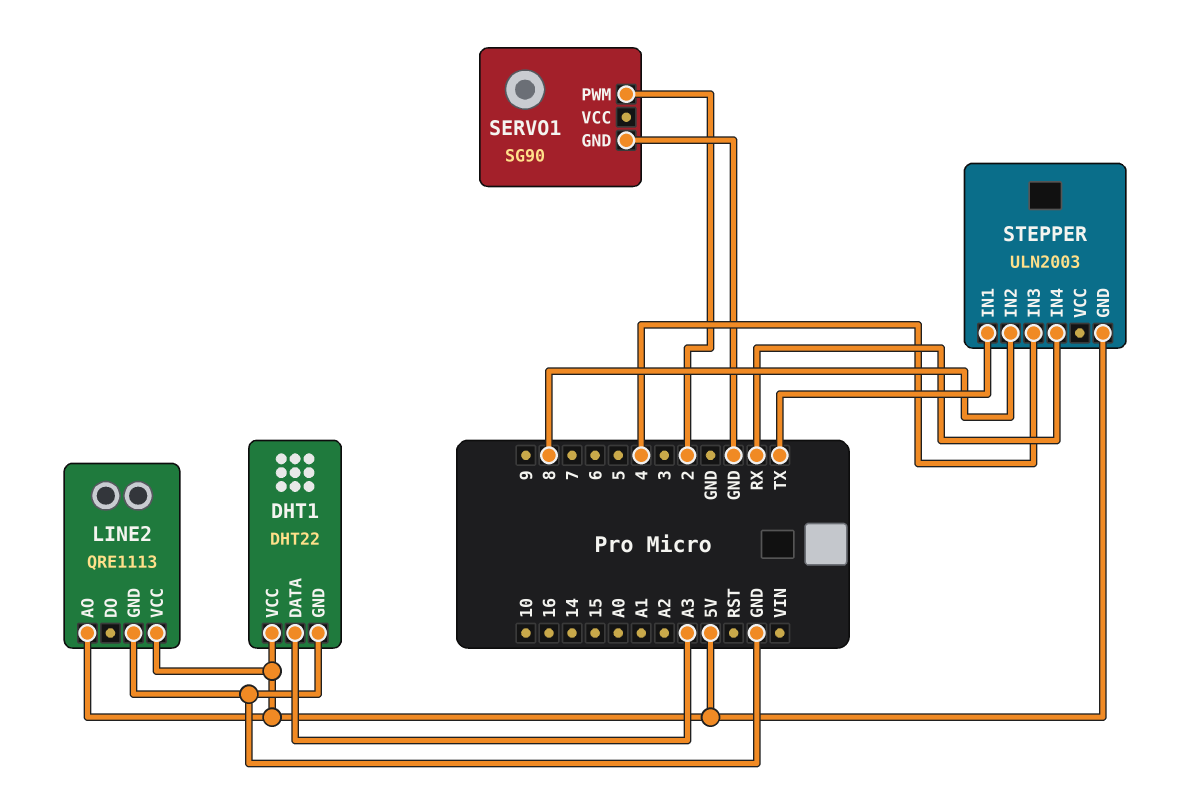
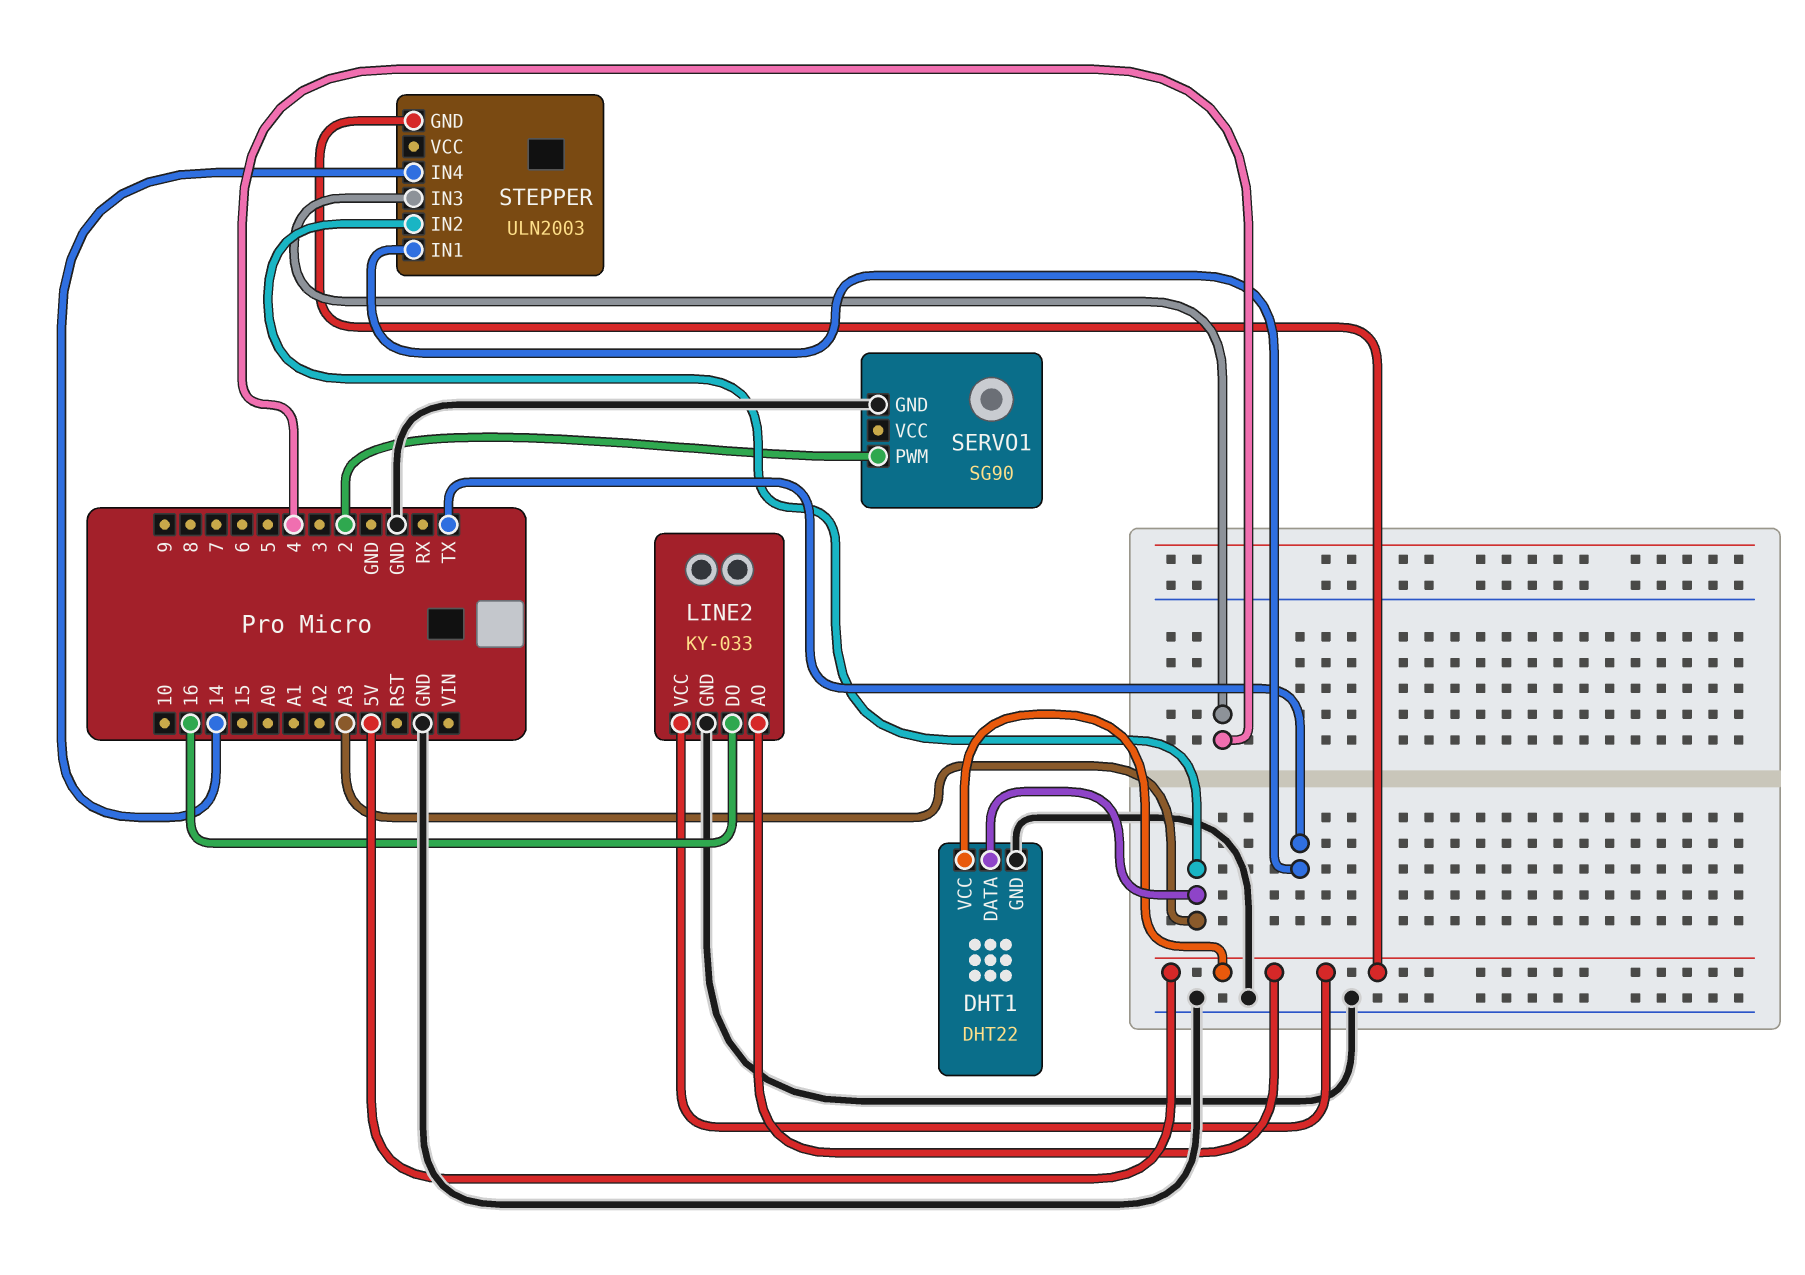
LINE2: QRE1113 -> KY-033
LINE2 pin DO: none -> 16
STEPPER pin IN2: 8 -> A3
STEPPER pin IN4: RX -> 14

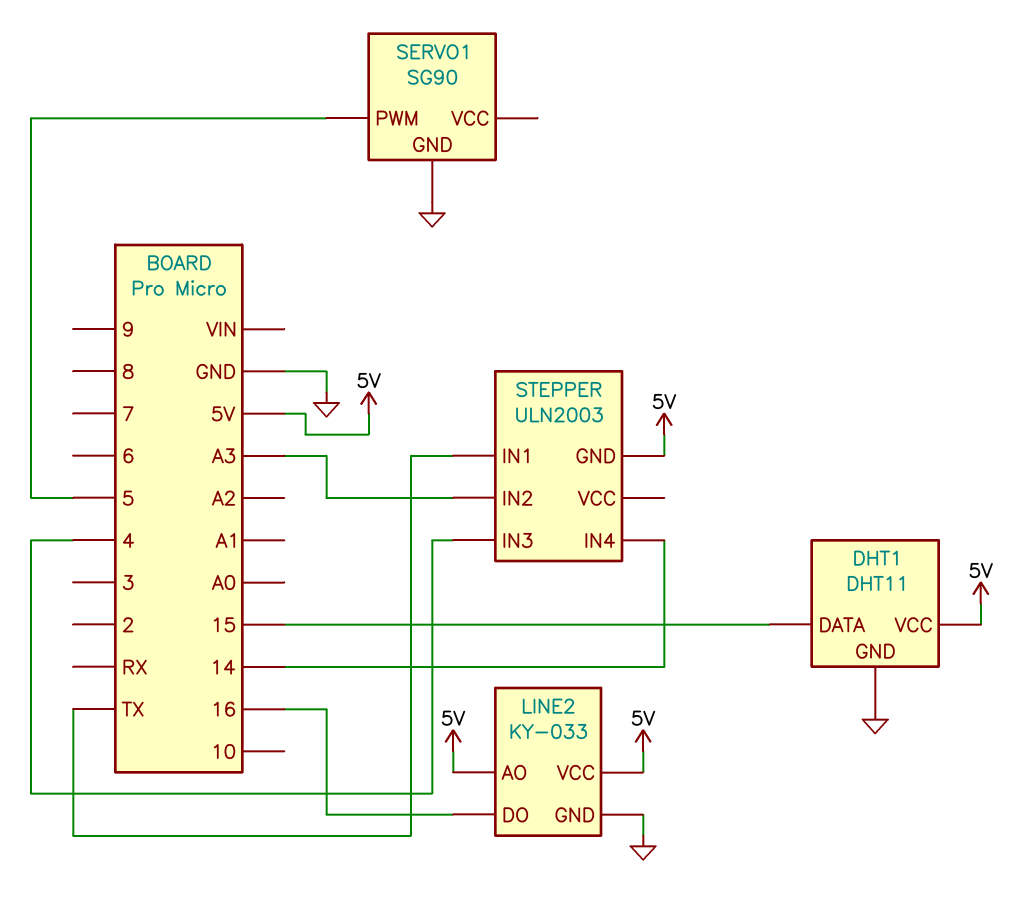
DHT1: DHT22 -> DHT11
DHT1 pin DATA: A3 -> 15
SERVO1 pin PWM: 2 -> 5

